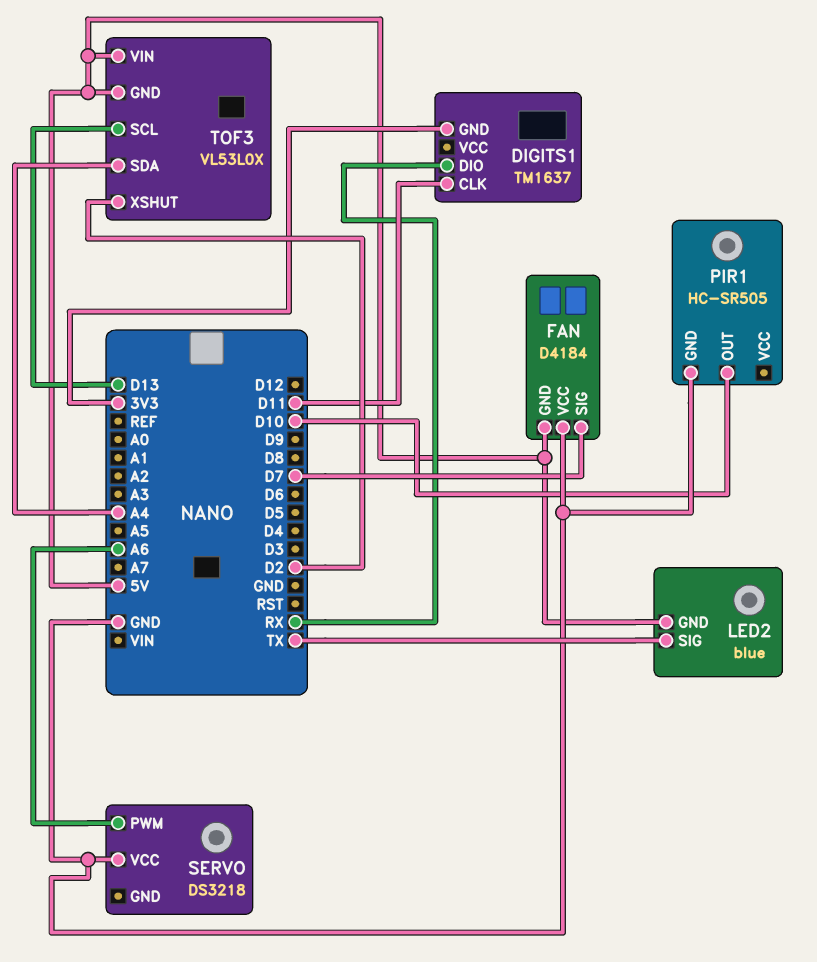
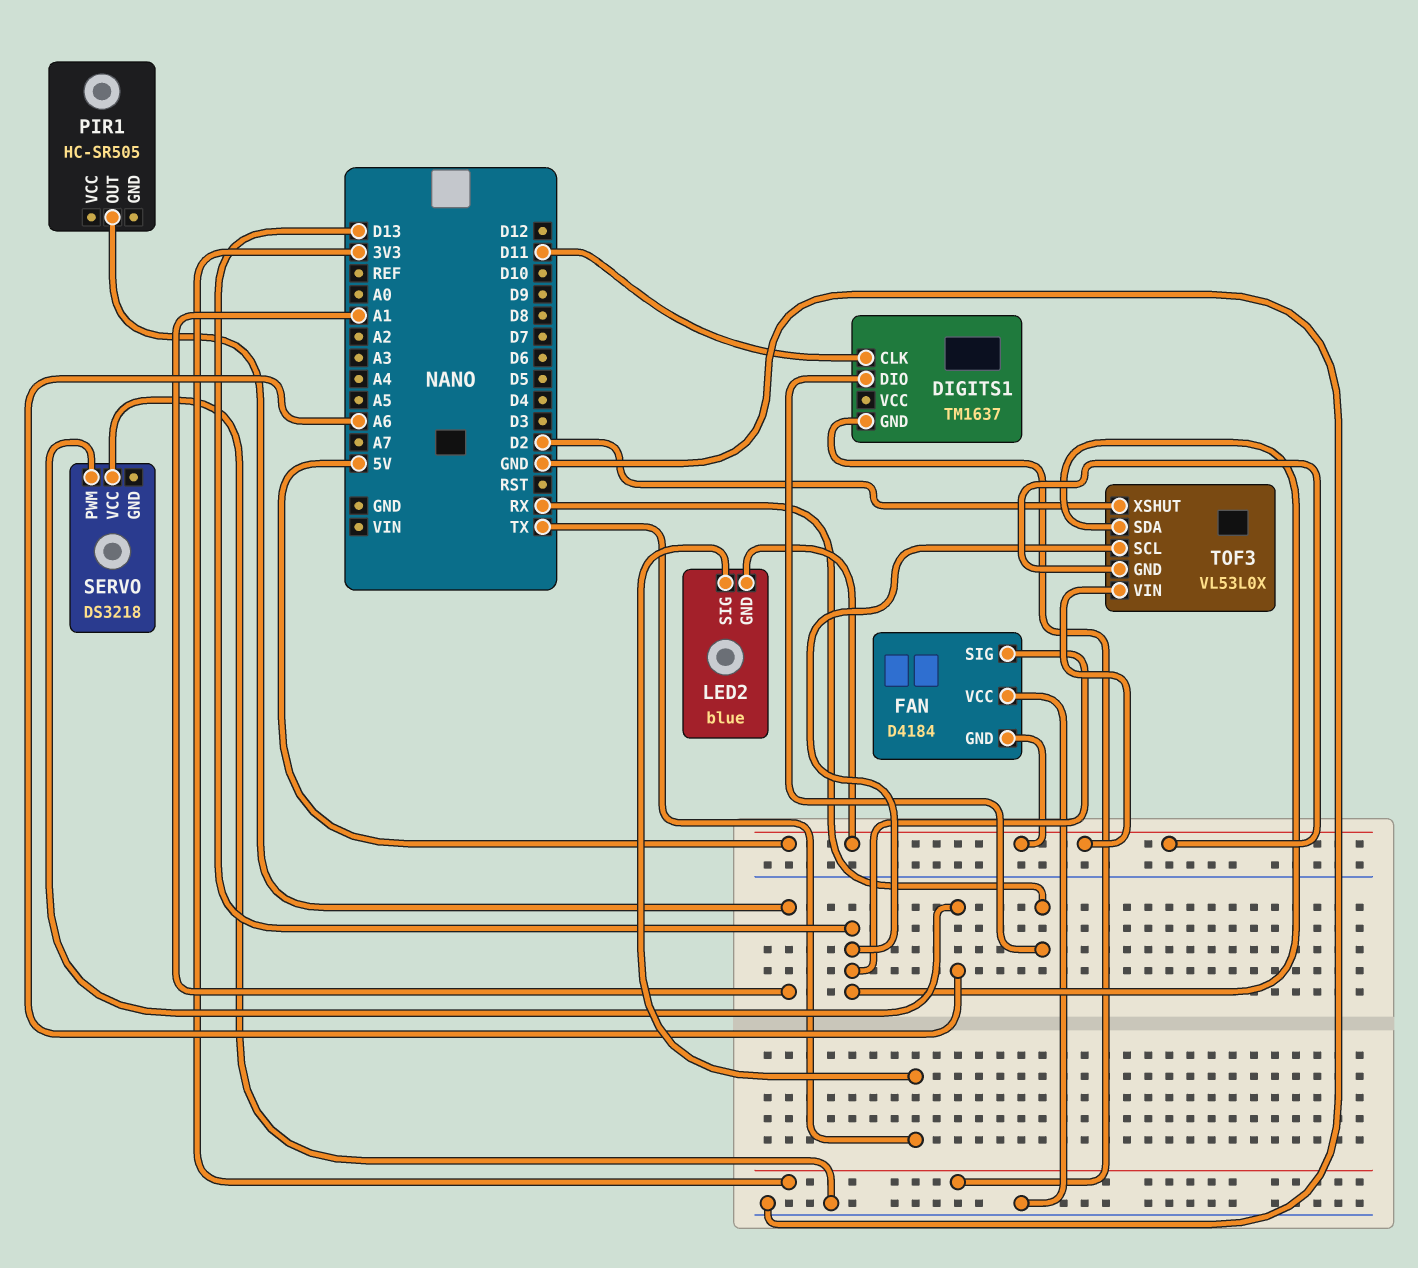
FAN pin SIG: D7 -> D13
PIR1 pin GND: GND -> none
PIR1 pin OUT: D10 -> A1
TOF3 pin SDA: A4 -> D13

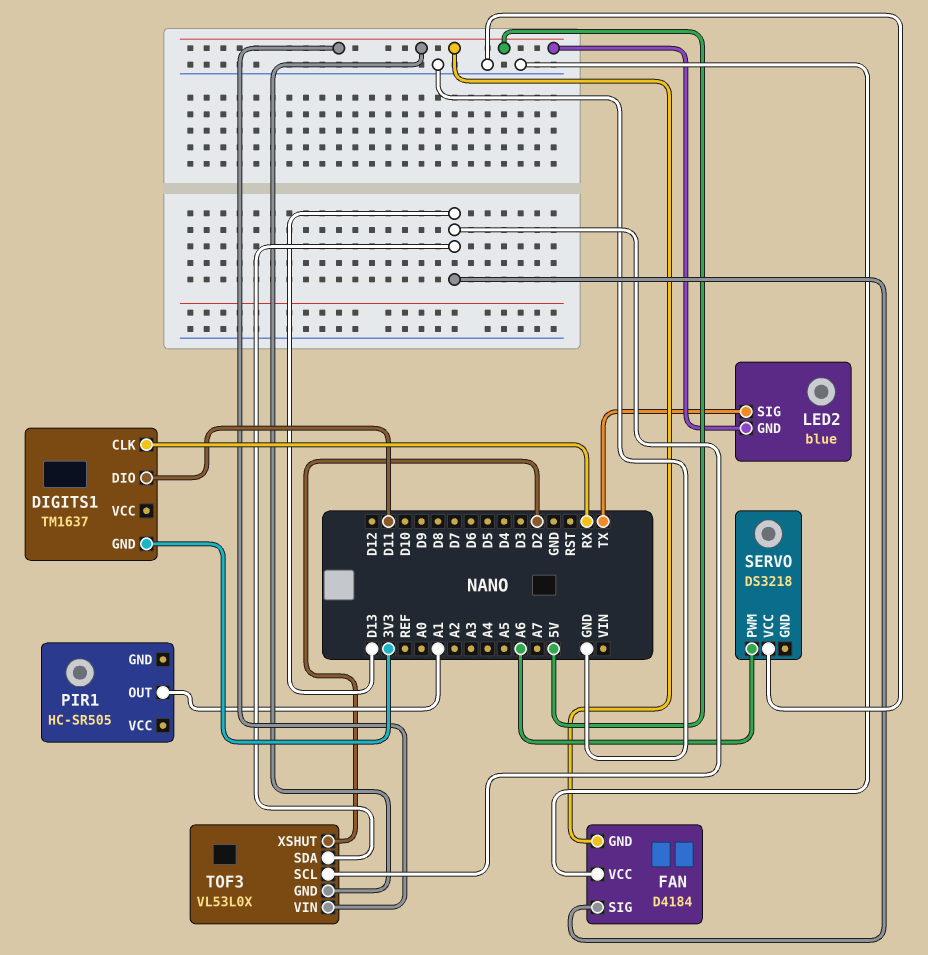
DIGITS1 pin CLK: D11 -> RX
DIGITS1 pin DIO: RX -> D11

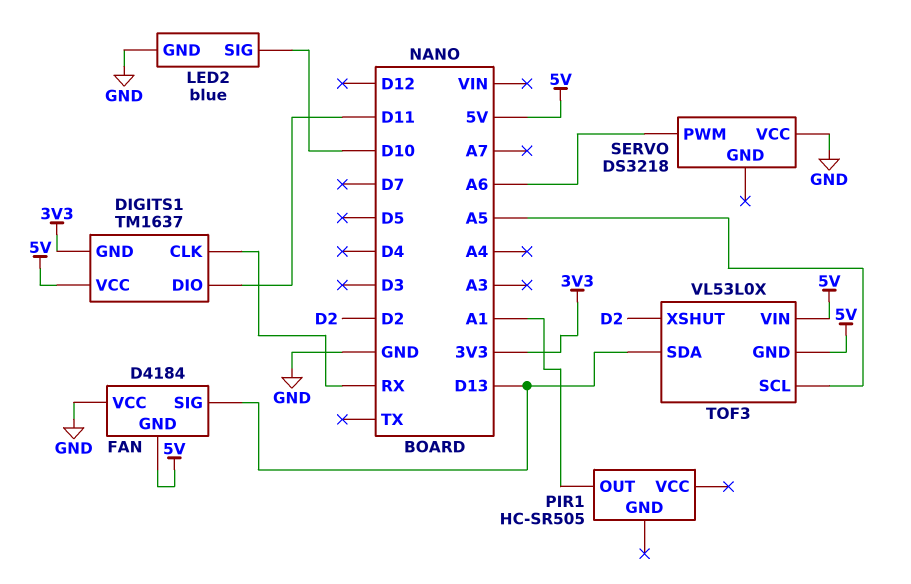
DIGITS1 pin VCC: none -> 5V
LED2 pin GND: 5V -> GND
LED2 pin SIG: TX -> D10
TOF3 pin SCL: D13 -> A5

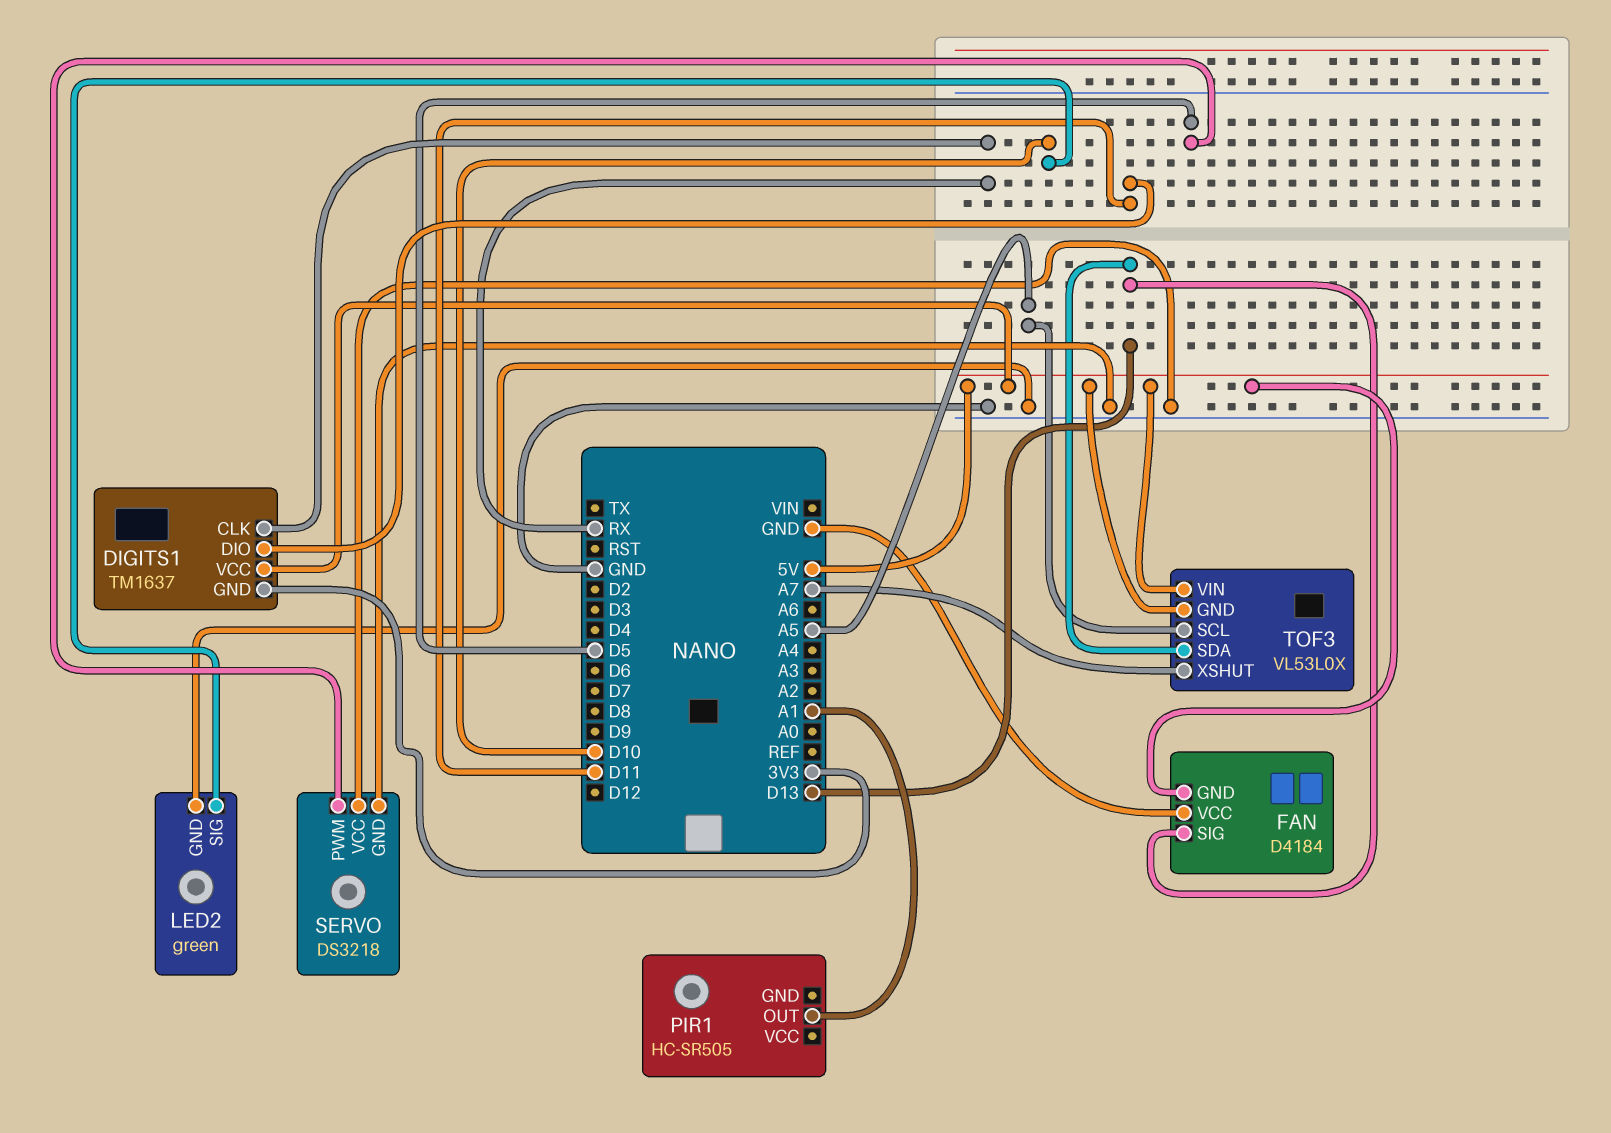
LED2: blue -> green
SERVO pin GND: none -> GND
SERVO pin PWM: A6 -> D5
TOF3 pin XSHUT: D2 -> A7

